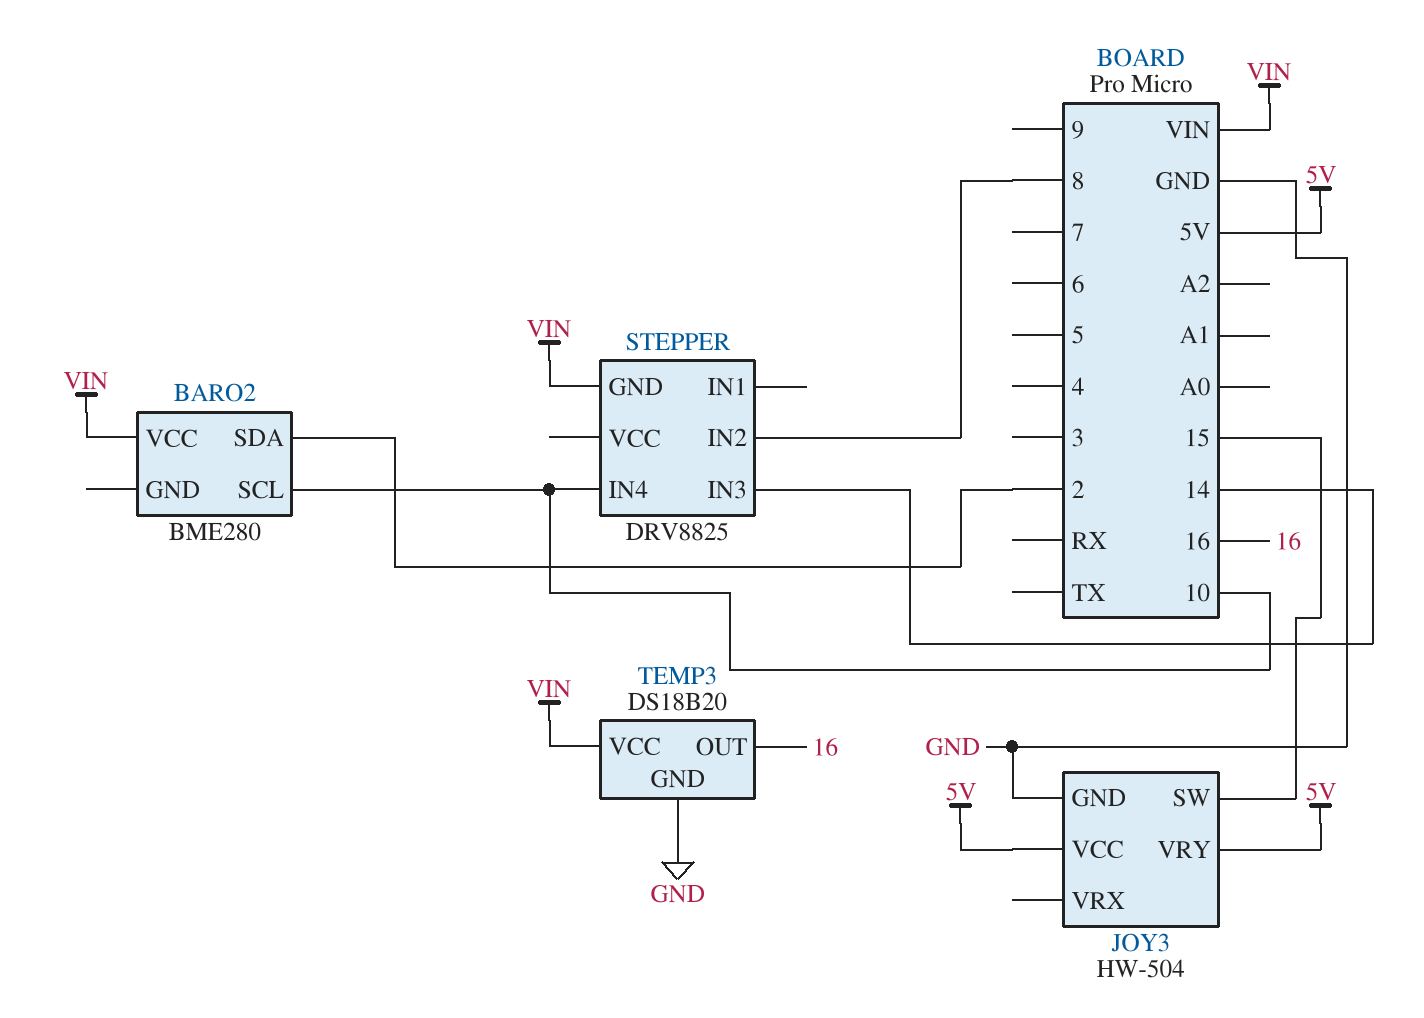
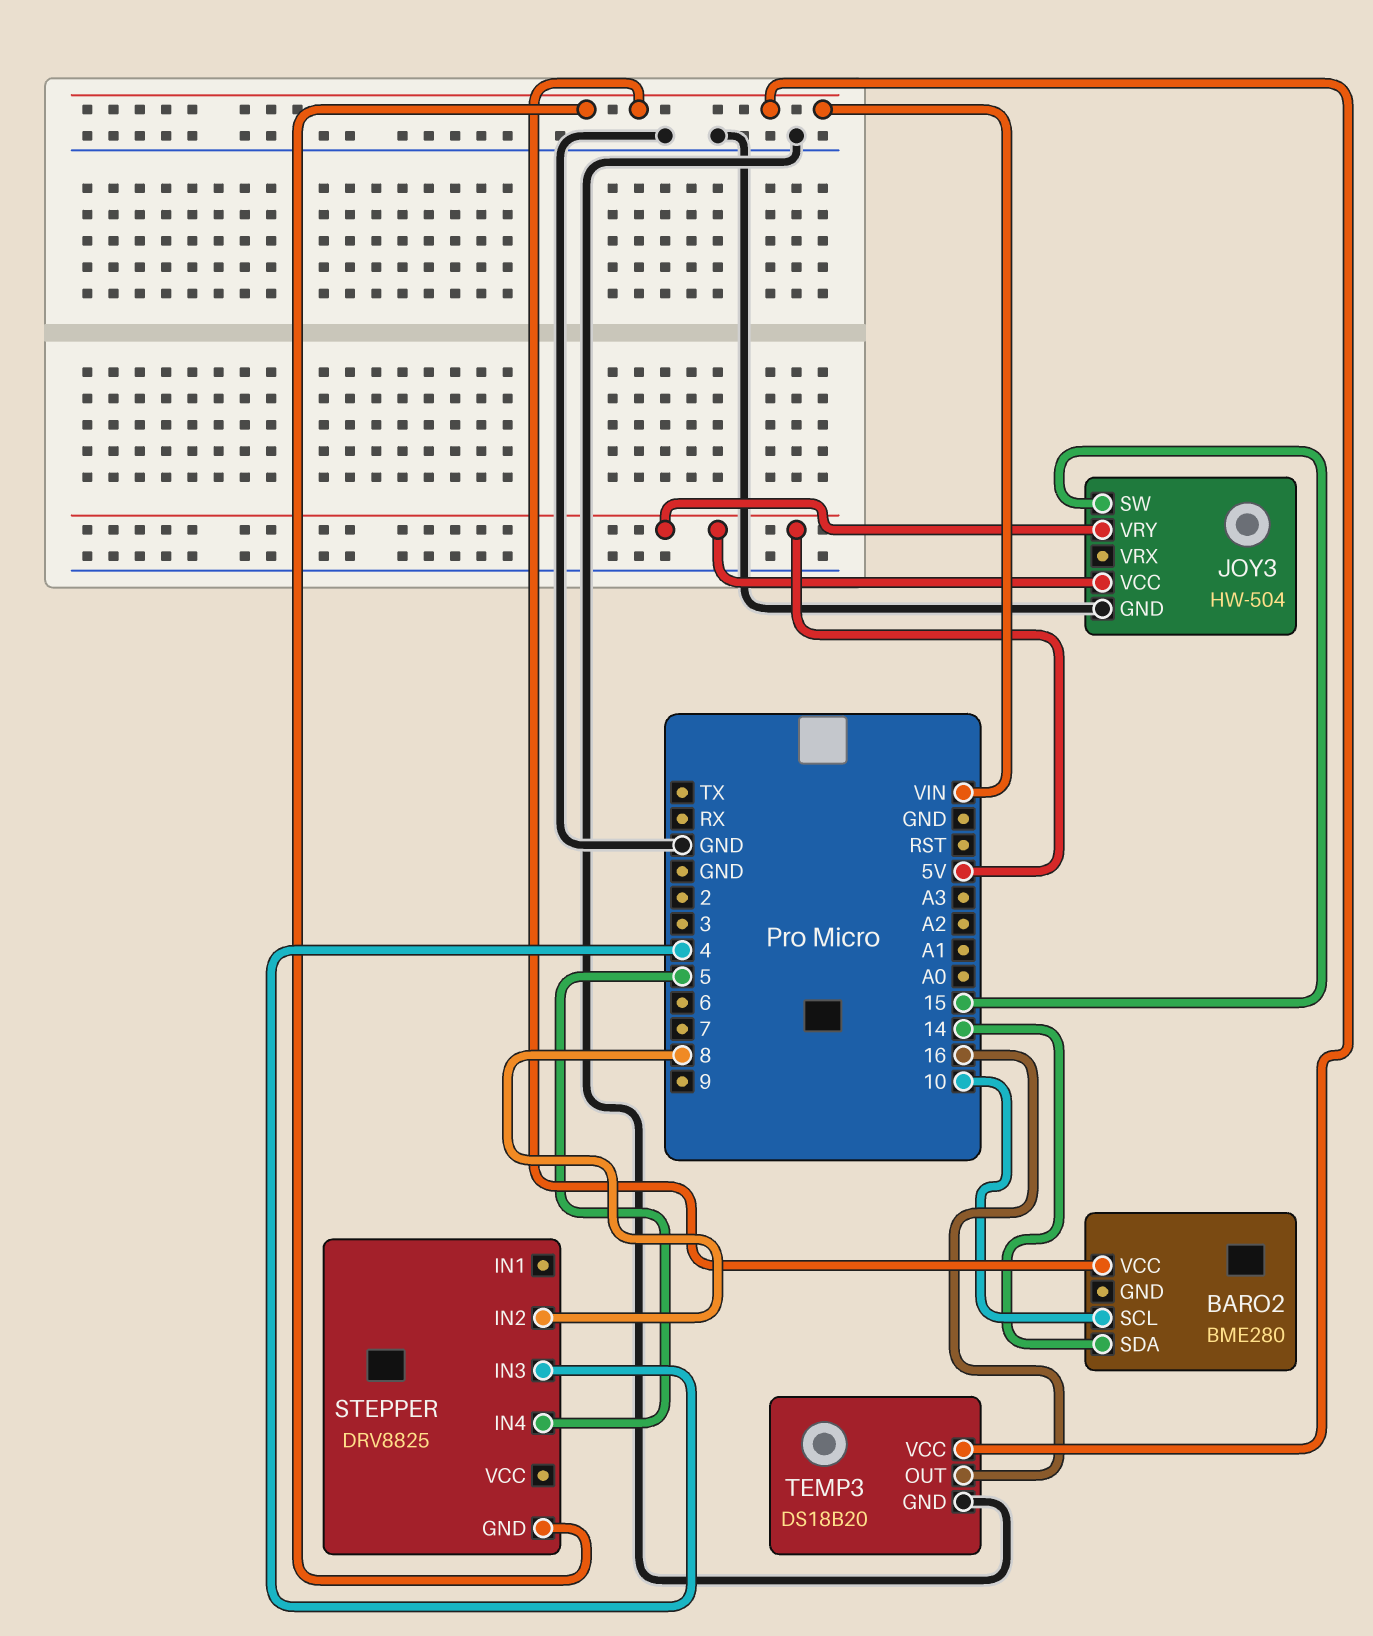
BARO2 pin SDA: 2 -> 14
STEPPER pin IN3: 14 -> 4
STEPPER pin IN4: 10 -> 5

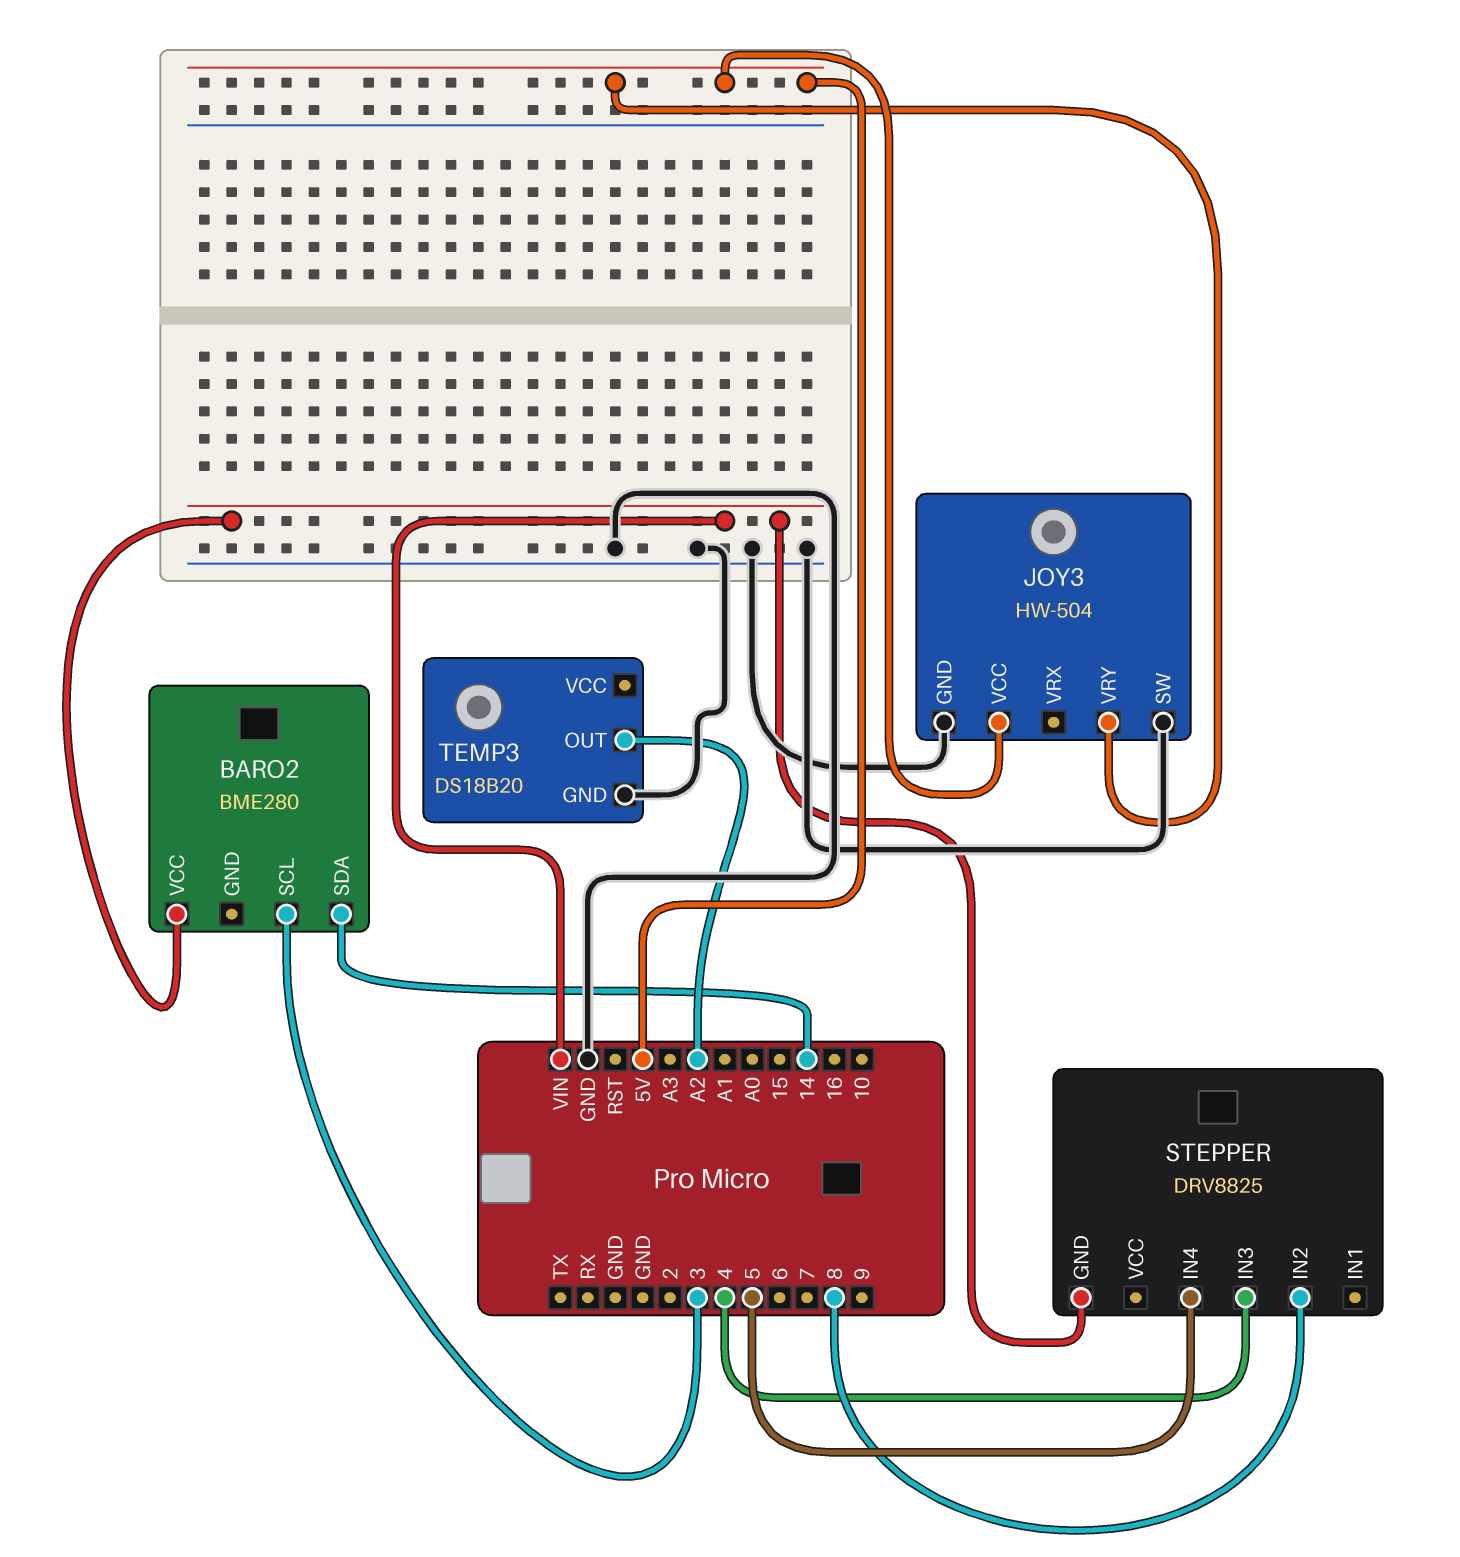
BARO2 pin SCL: 10 -> 3
JOY3 pin SW: 15 -> GND
TEMP3 pin OUT: 16 -> A2
TEMP3 pin VCC: VIN -> none

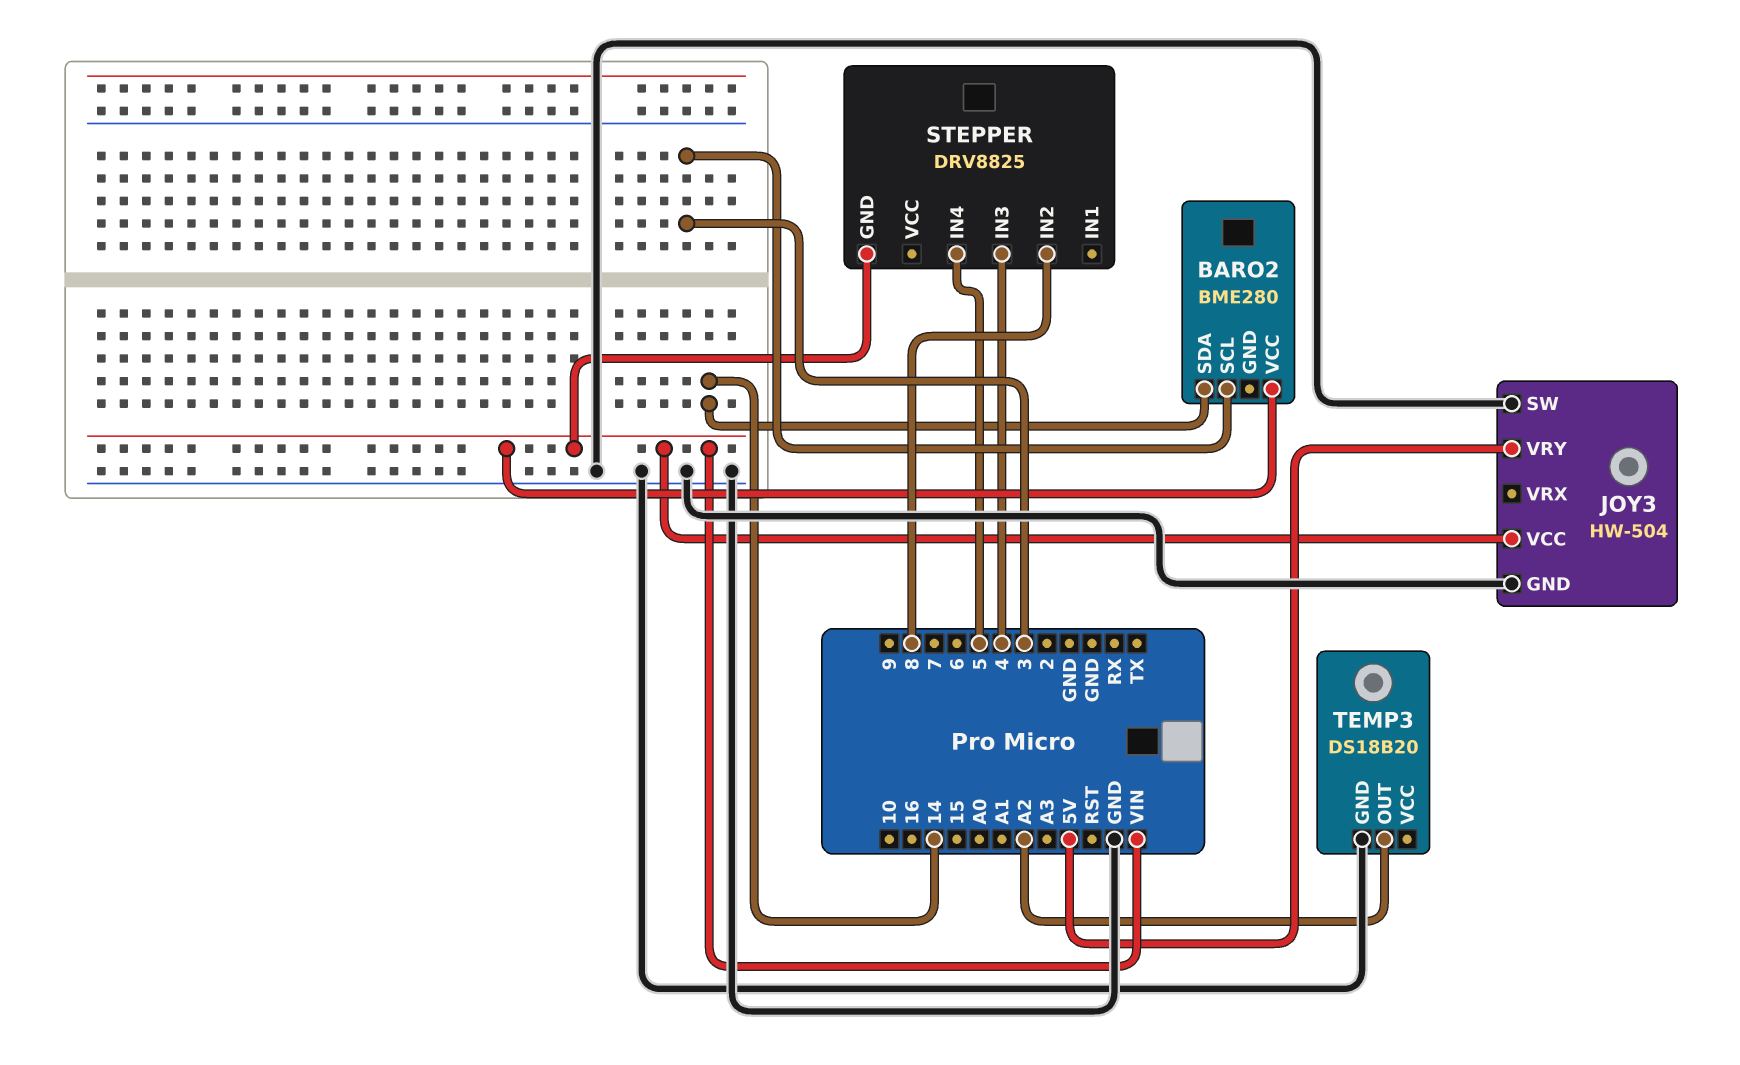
JOY3 pin VCC: 5V -> VIN

